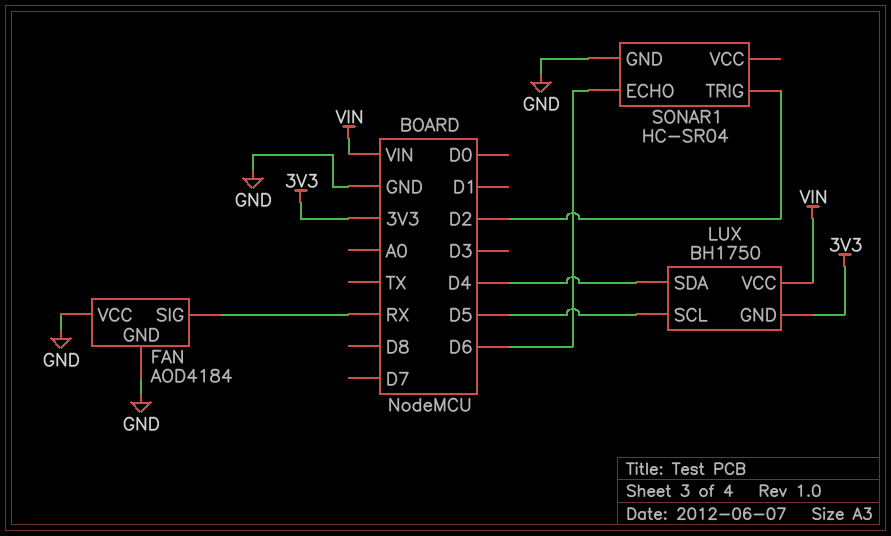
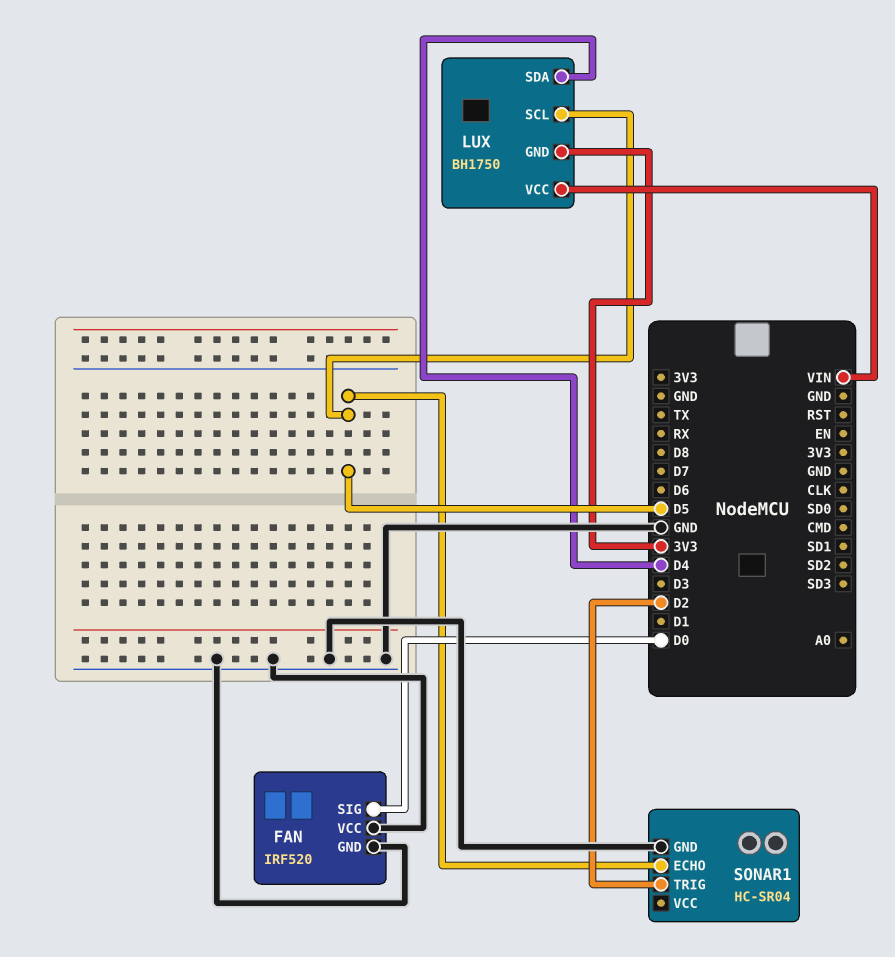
FAN: AOD4184 -> IRF520
FAN pin SIG: RX -> D0
SONAR1 pin ECHO: D6 -> D5

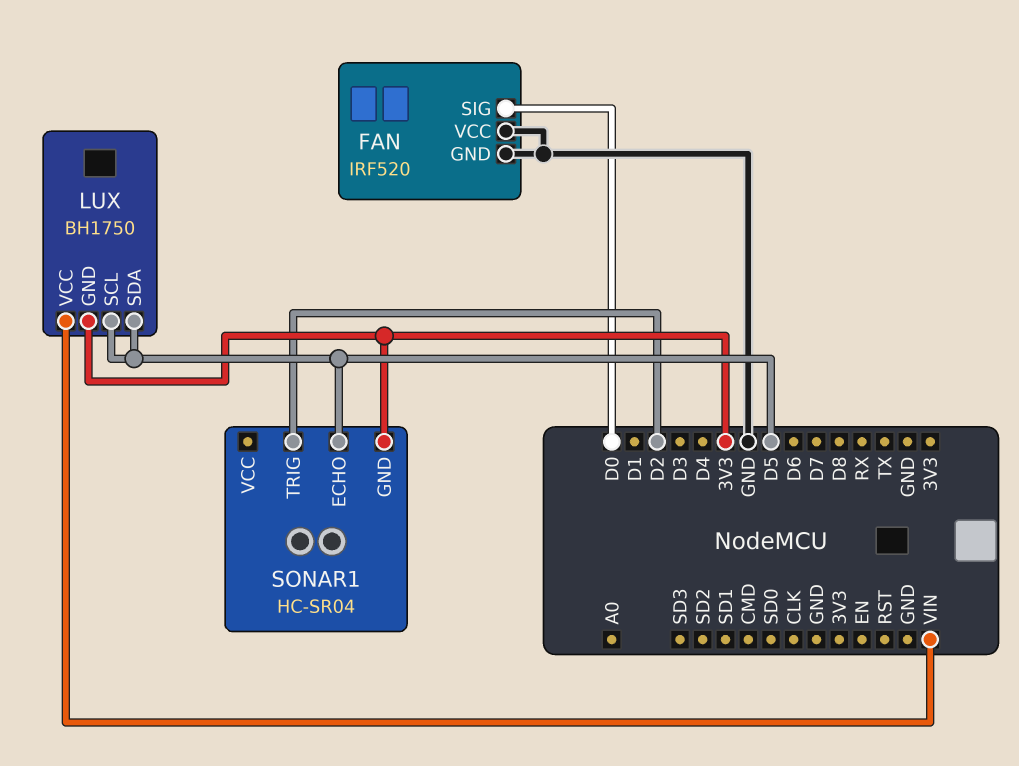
LUX pin SDA: D4 -> D5
SONAR1 pin GND: GND -> 3V3

